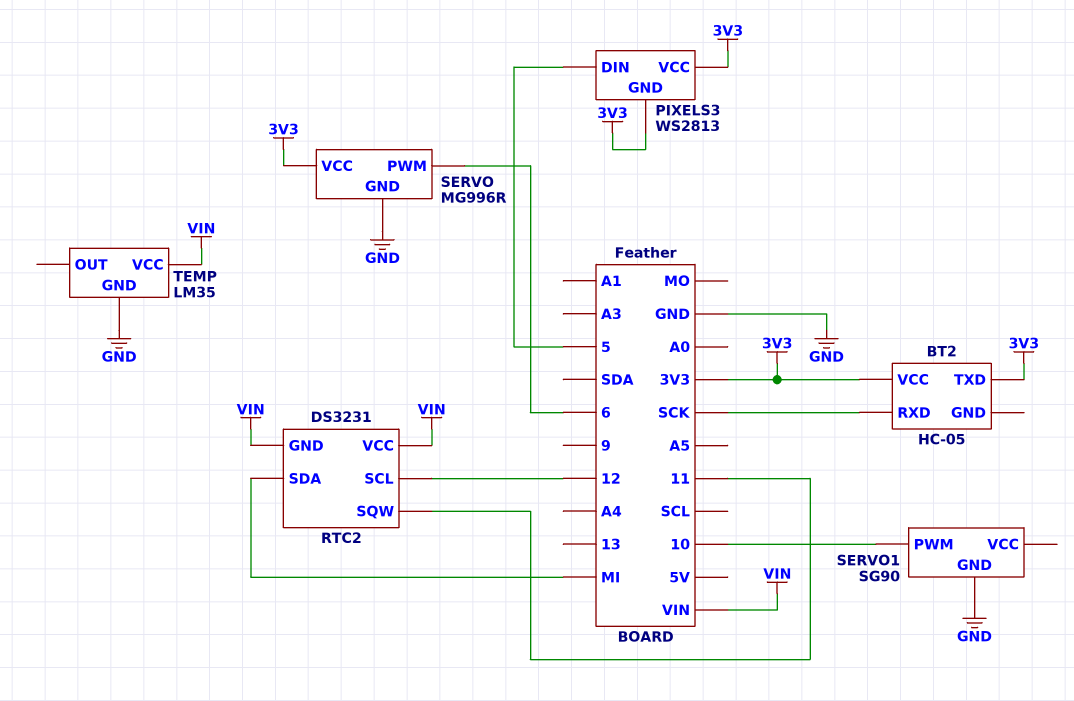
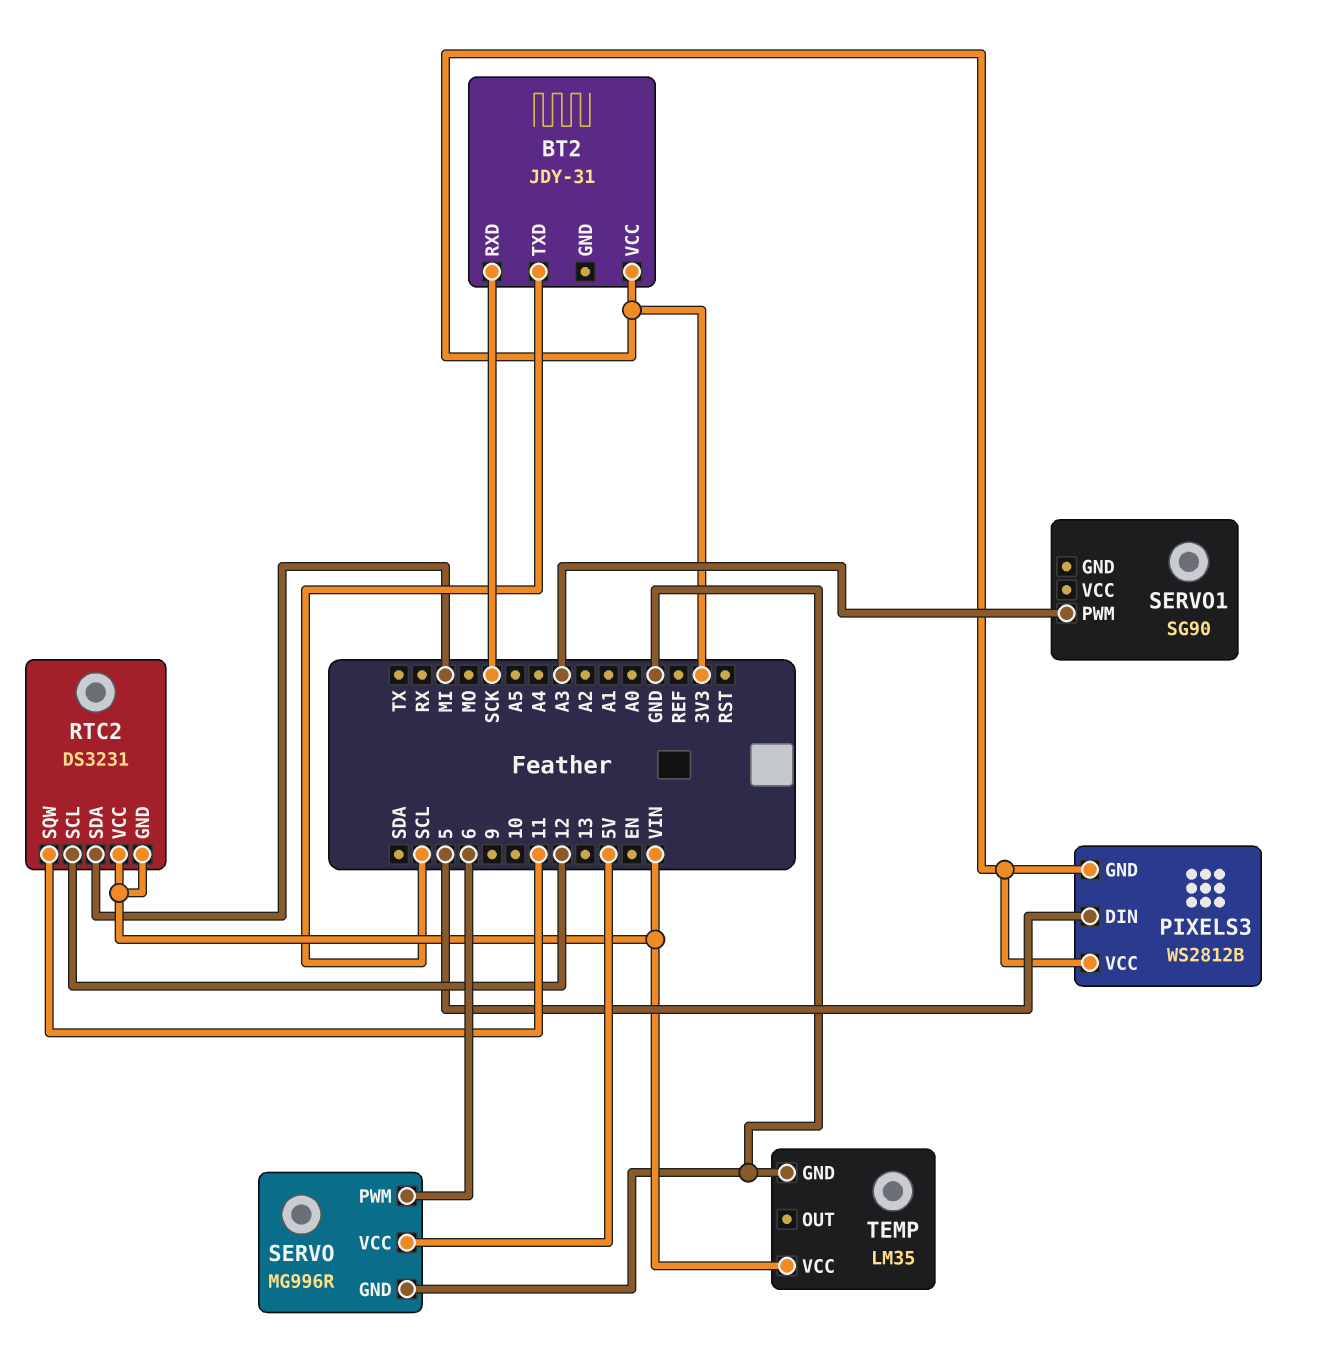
BT2: HC-05 -> JDY-31
BT2 pin TXD: 3V3 -> SCL
PIXELS3: WS2813 -> WS2812B
SERVO pin VCC: 3V3 -> 5V
SERVO1 pin GND: GND -> none
SERVO1 pin PWM: 10 -> A3

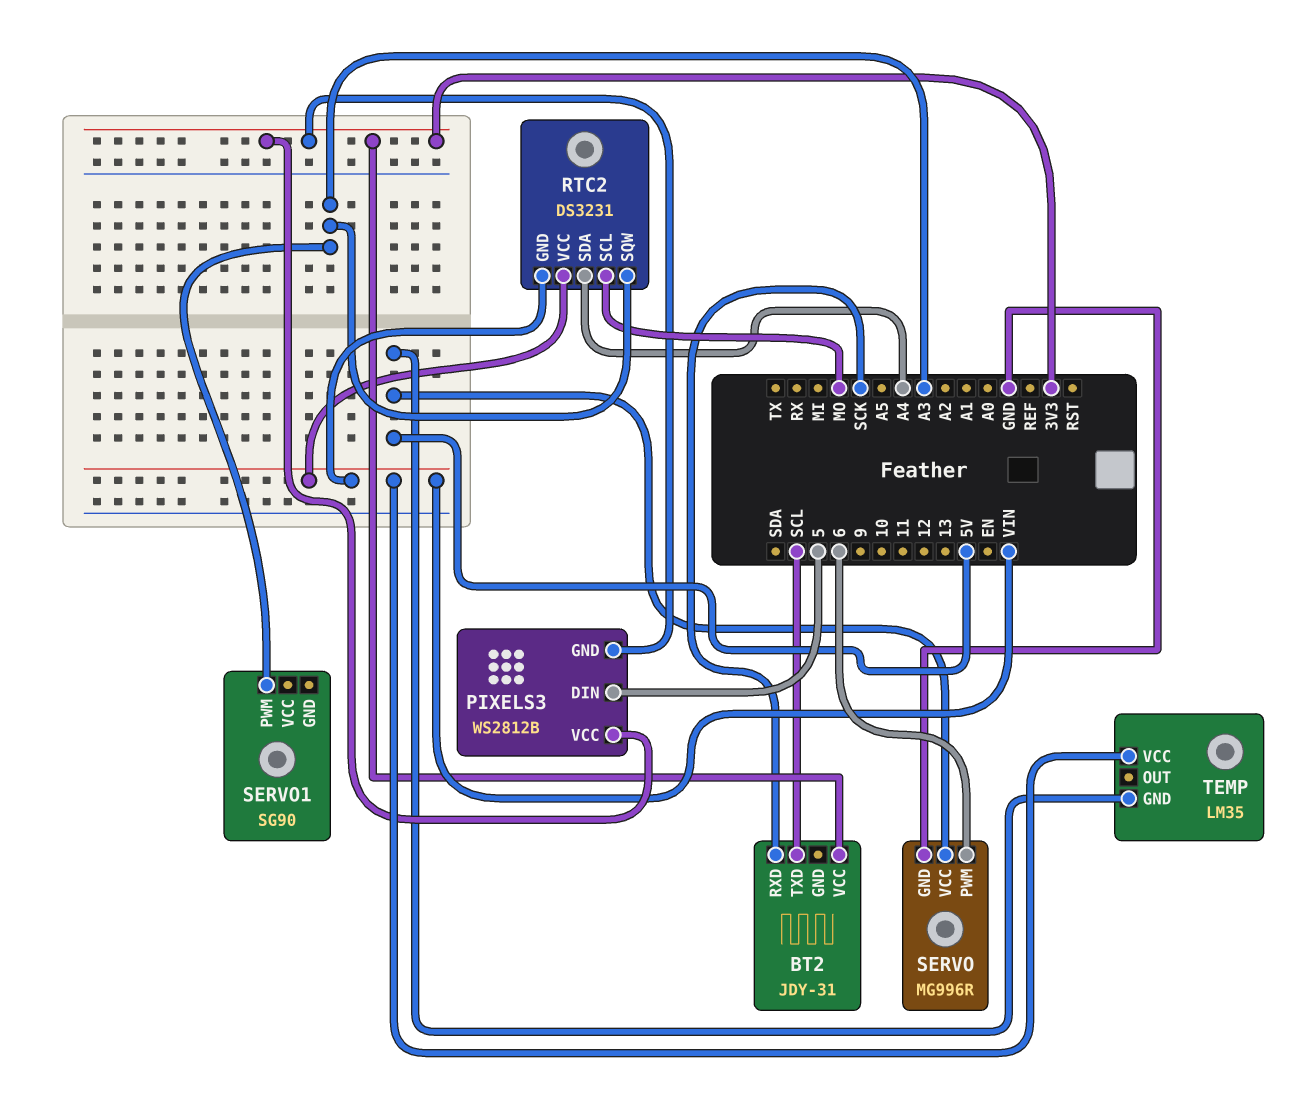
RTC2 pin SCL: 12 -> MO
RTC2 pin SDA: MI -> A4
RTC2 pin SQW: 11 -> A3
TEMP pin GND: GND -> 5V

